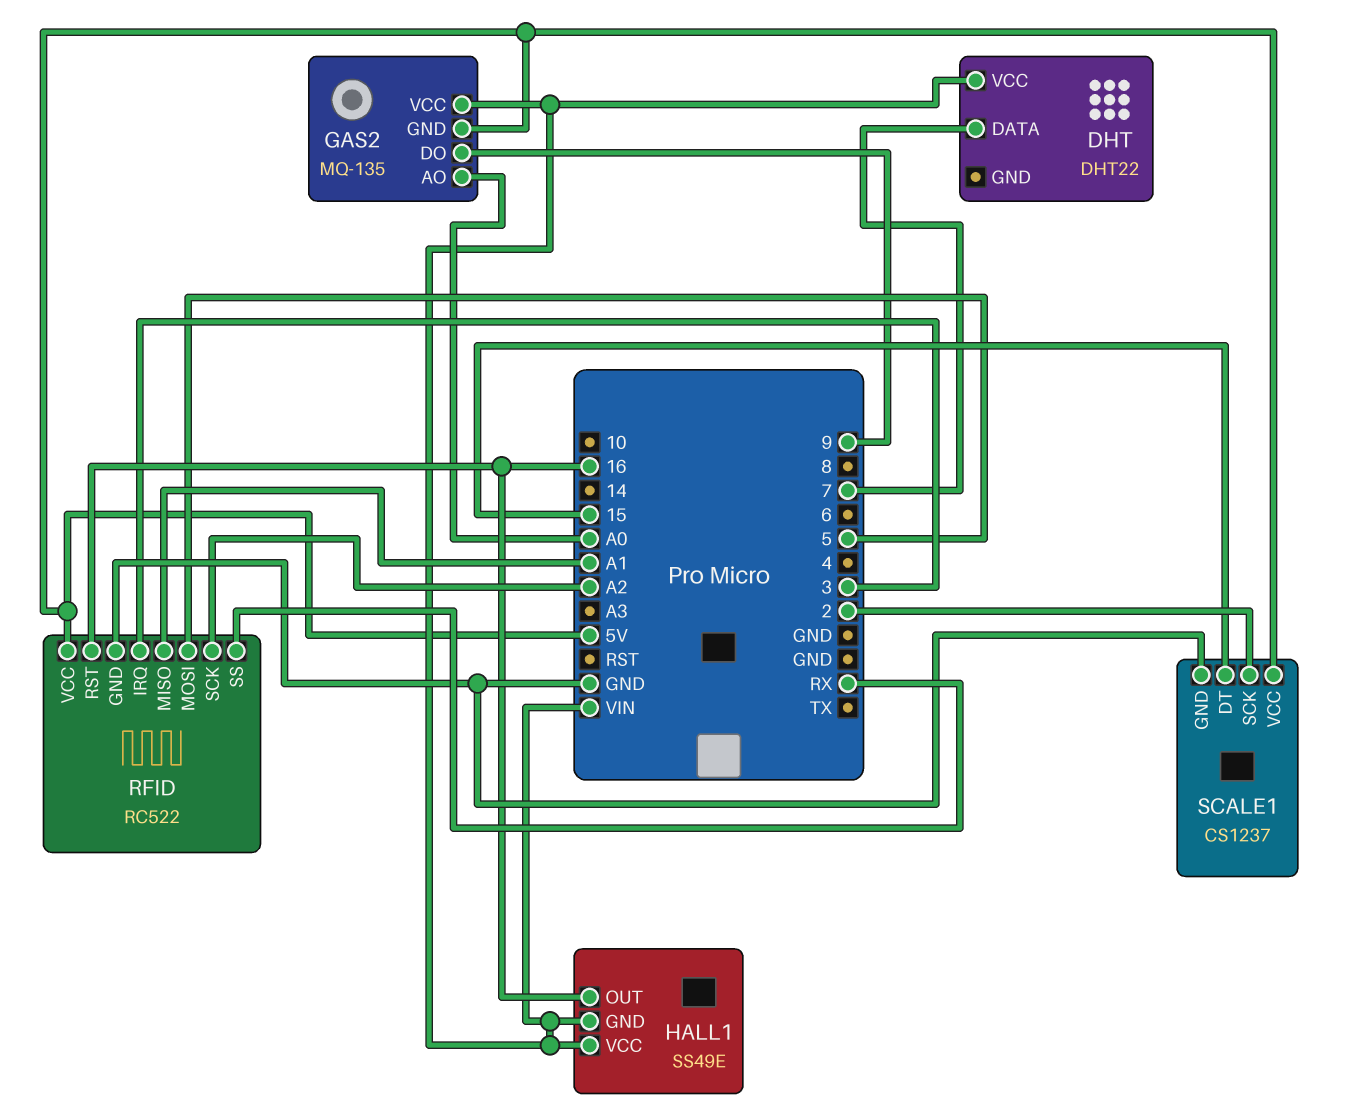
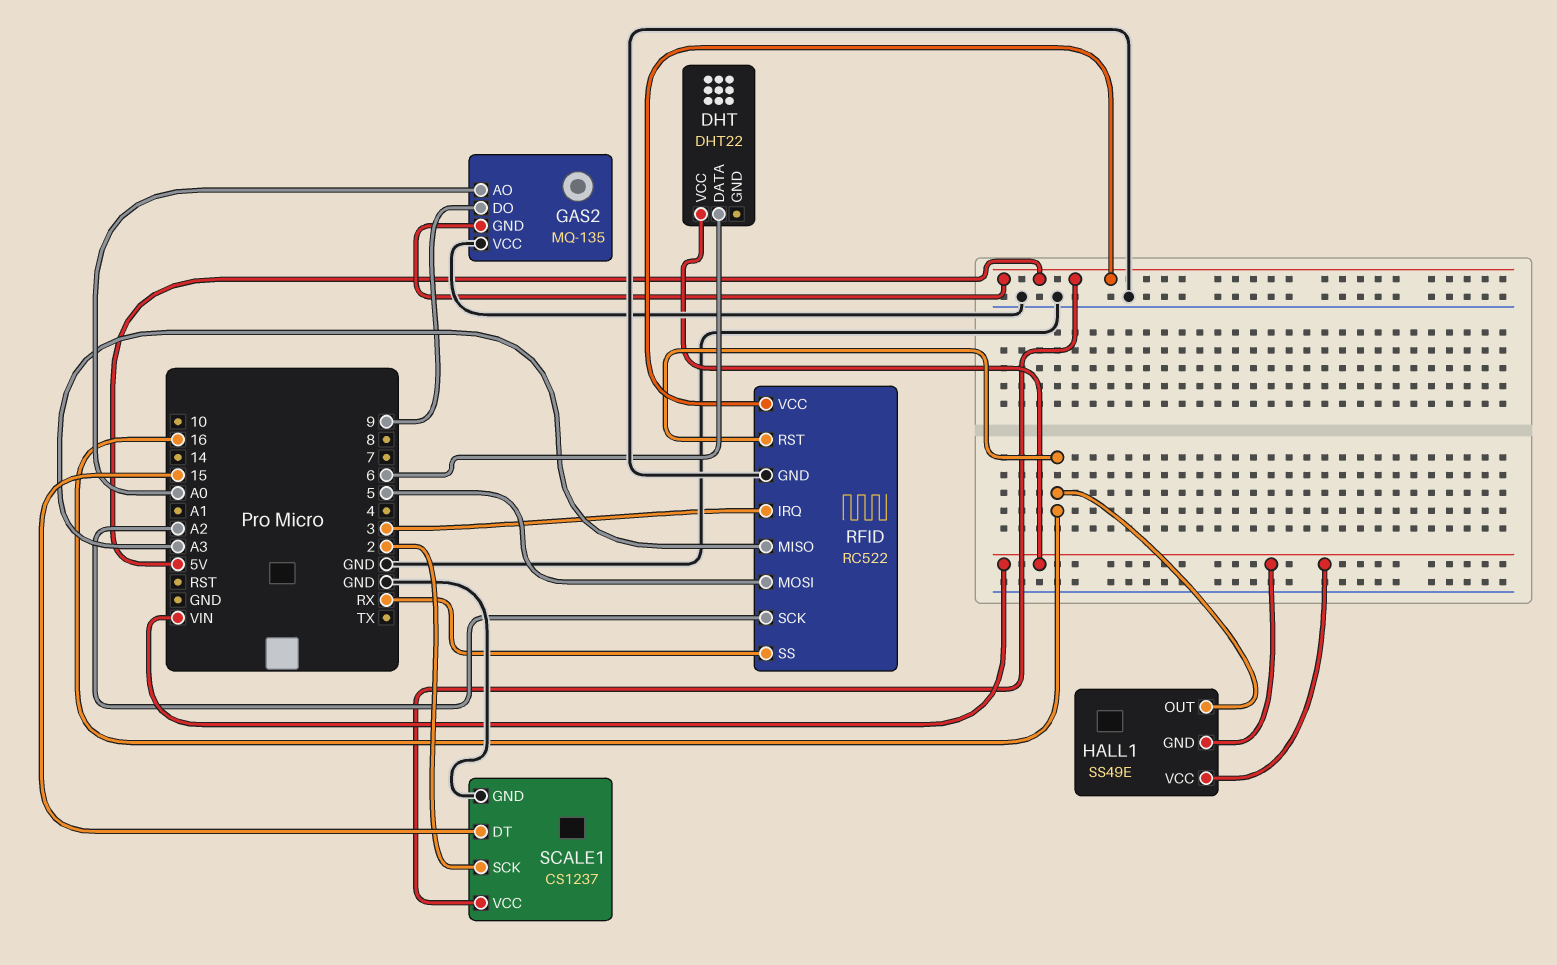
DHT pin DATA: 7 -> 6
GAS2 pin VCC: VIN -> GND
RFID pin MISO: A1 -> A3

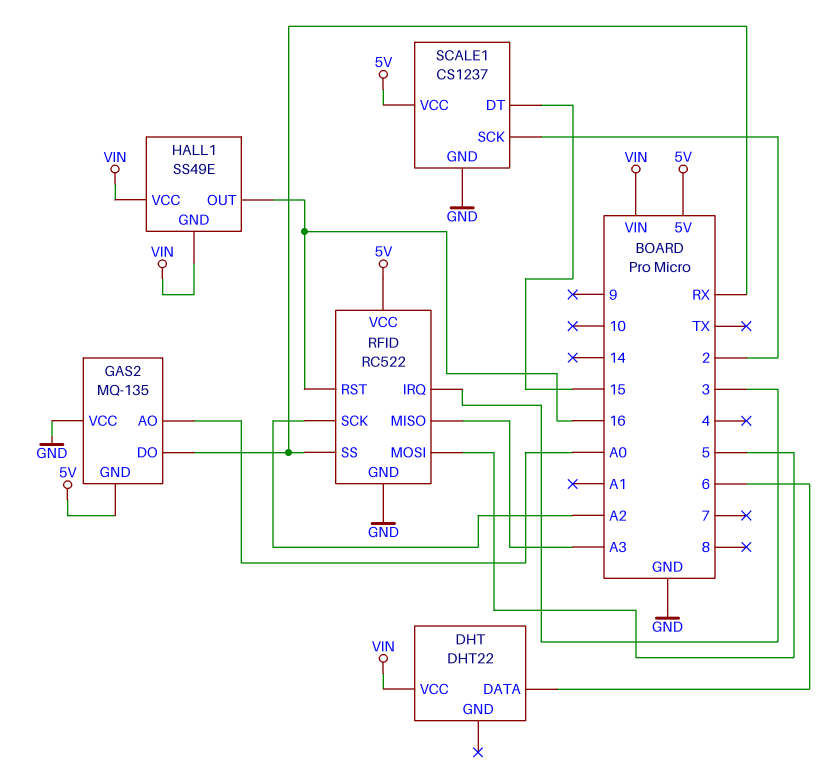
GAS2 pin DO: 9 -> RX

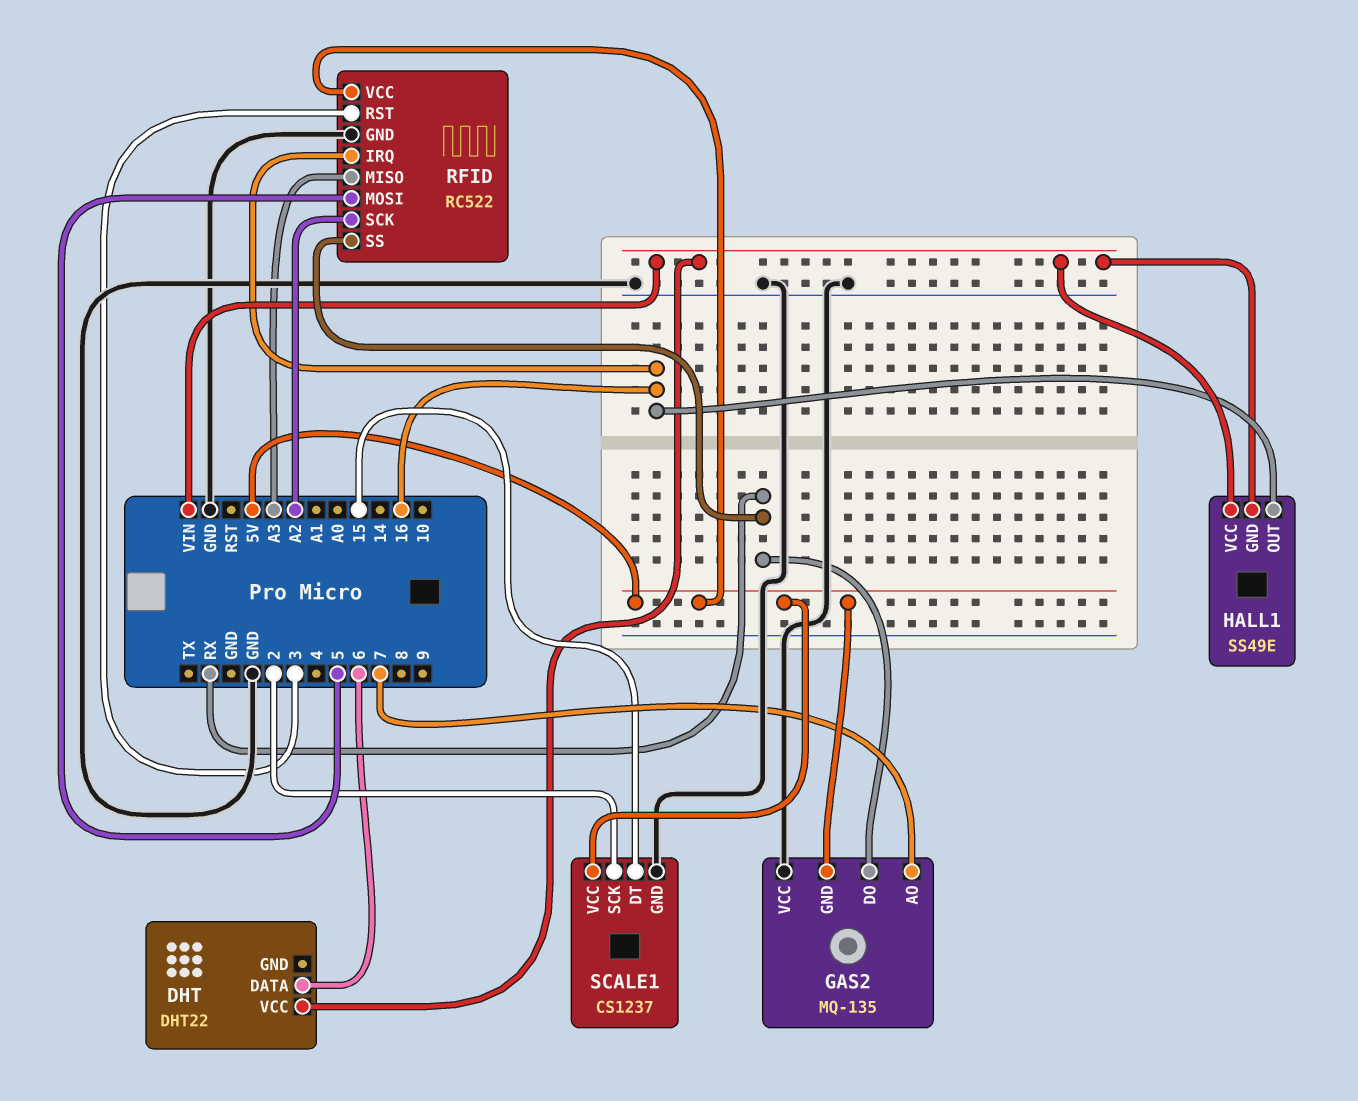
GAS2 pin AO: A0 -> 7
RFID pin IRQ: 3 -> 16
RFID pin RST: 16 -> 3

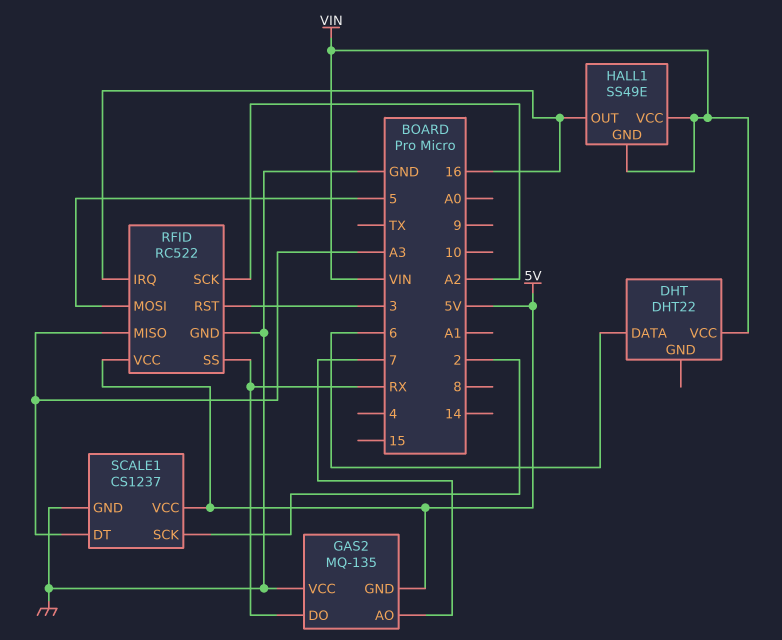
SCALE1 pin DT: 15 -> A3

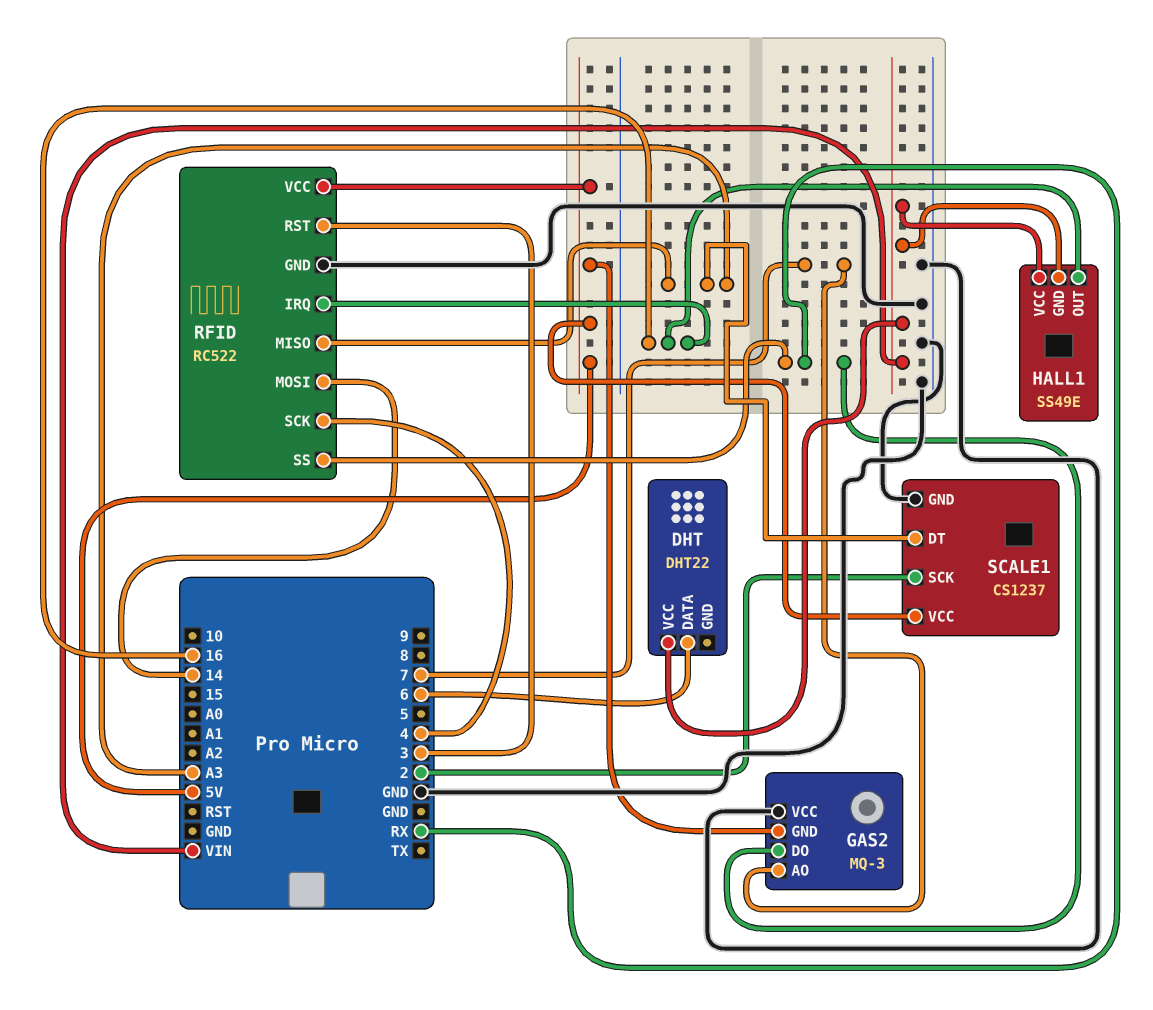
GAS2: MQ-135 -> MQ-3
RFID pin MOSI: 5 -> 14
RFID pin SCK: A2 -> 4

